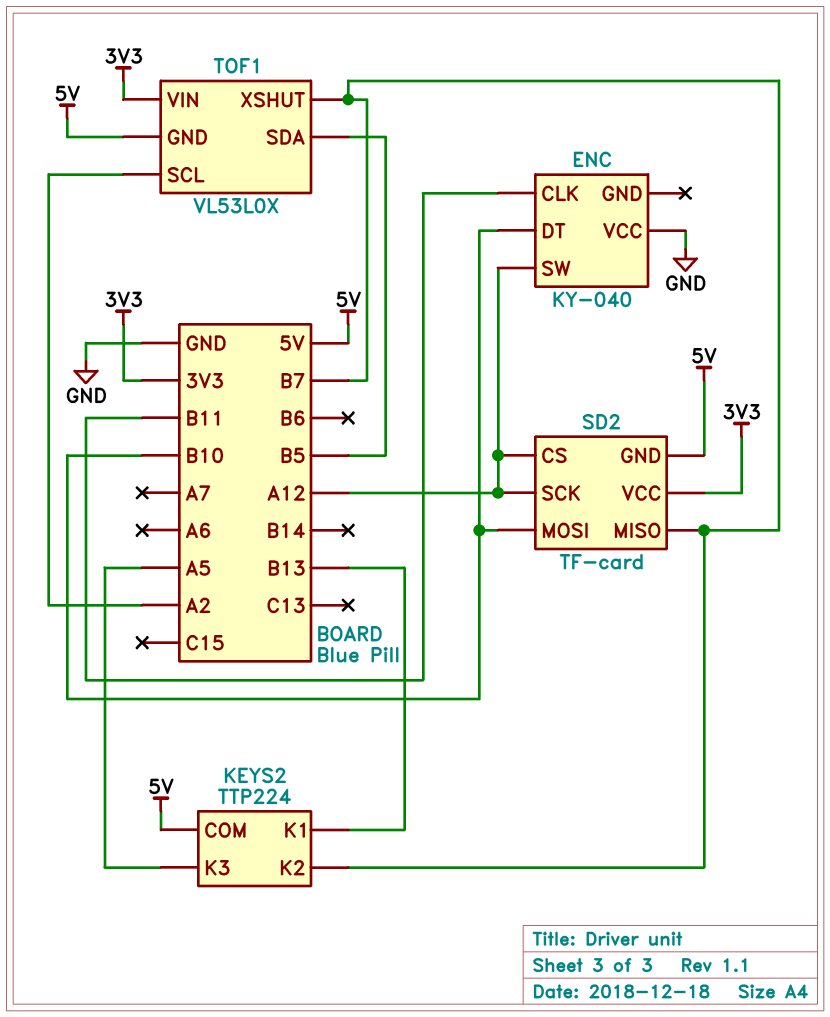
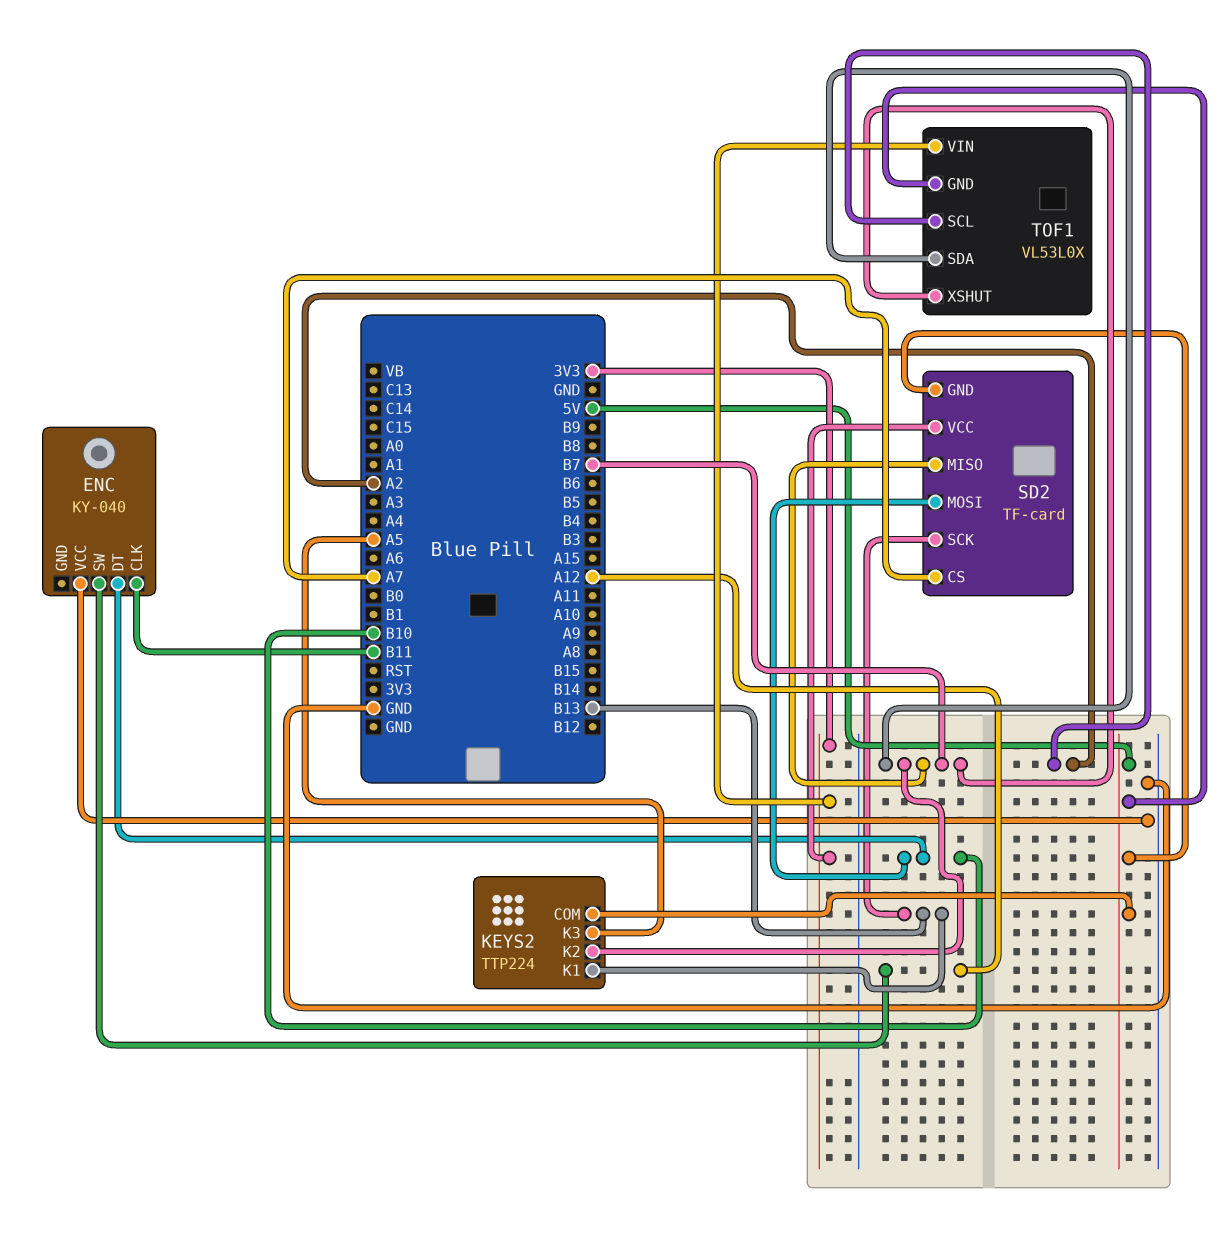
SD2 pin CS: A12 -> A7
SD2 pin SCK: A12 -> B13
TOF1 pin SDA: B5 -> B7

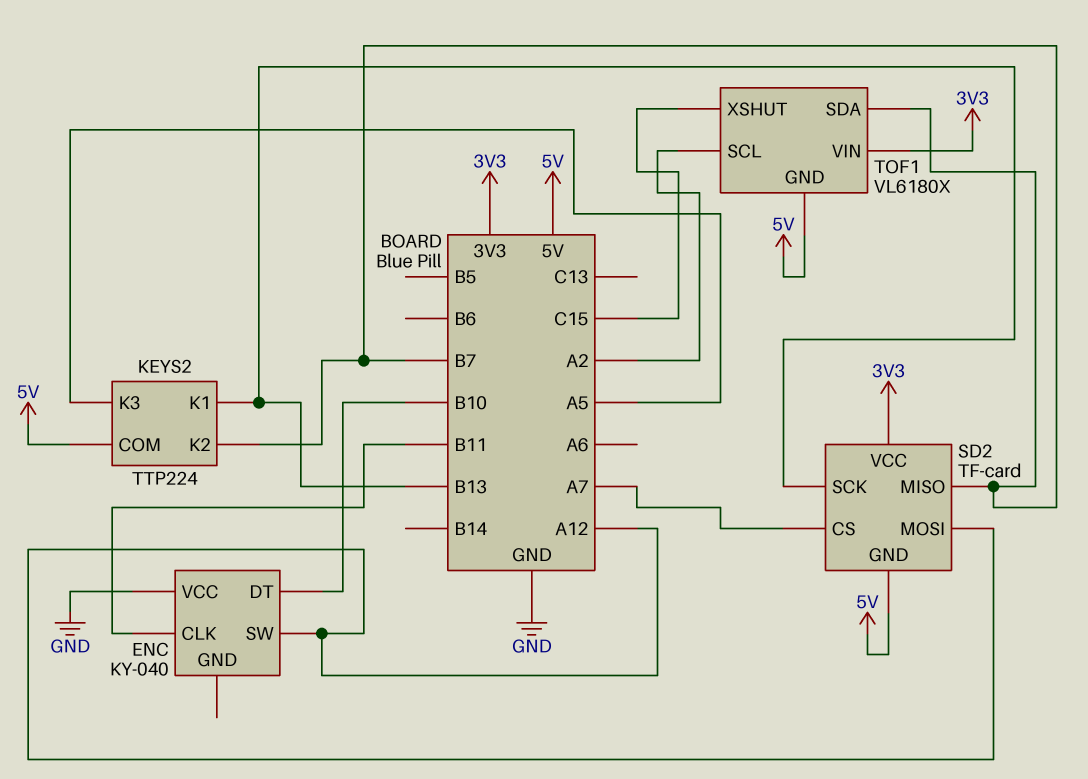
SD2 pin MOSI: B10 -> A12
TOF1: VL53L0X -> VL6180X
TOF1 pin XSHUT: B7 -> C15

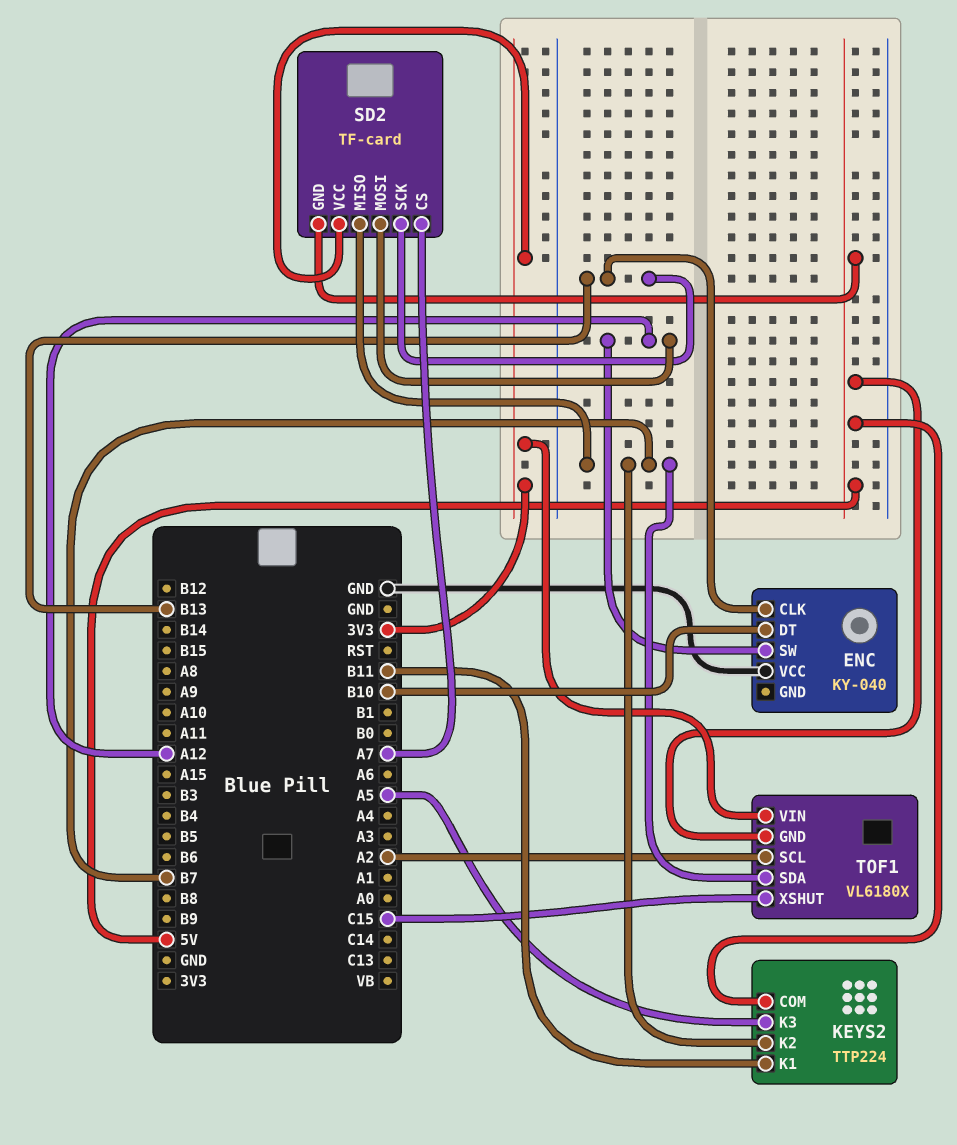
ENC pin CLK: B11 -> B13
KEYS2 pin K1: B13 -> B11

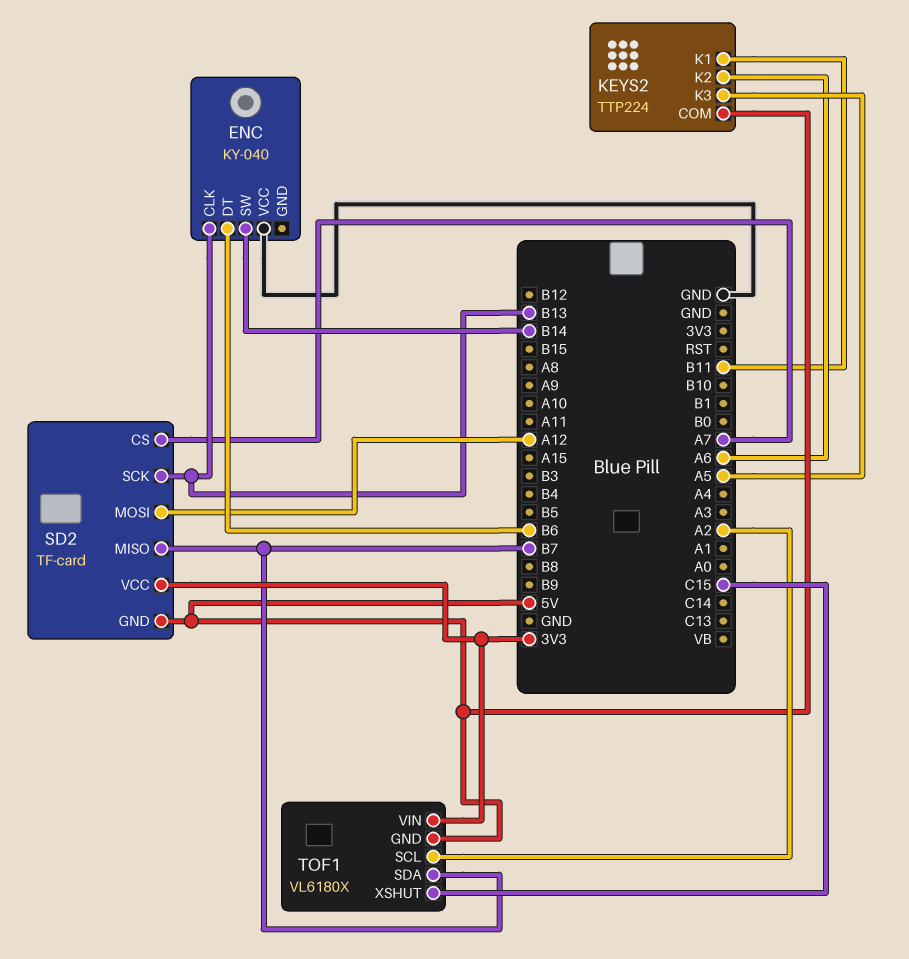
ENC pin DT: B10 -> B6
ENC pin SW: A12 -> B14
KEYS2 pin K2: B7 -> A6

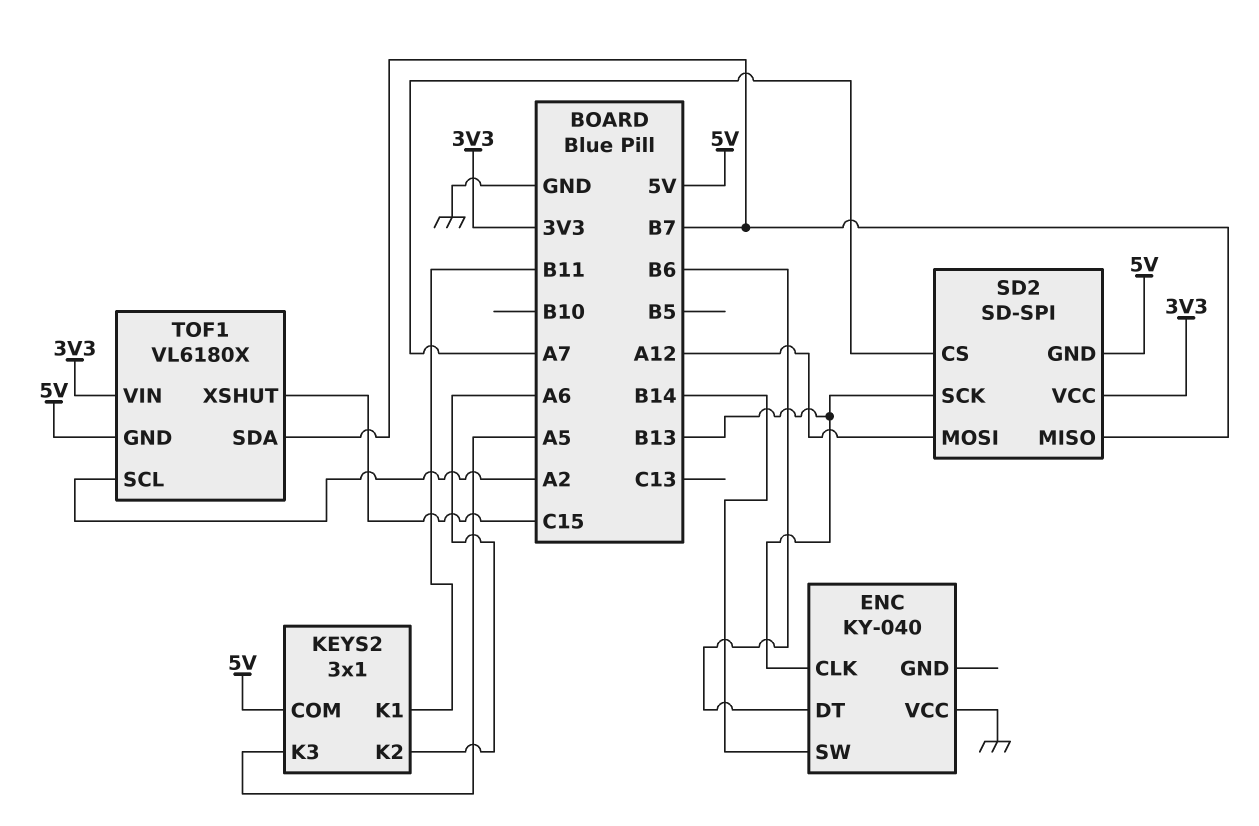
KEYS2: TTP224 -> 3x1
SD2: TF-card -> SD-SPI

